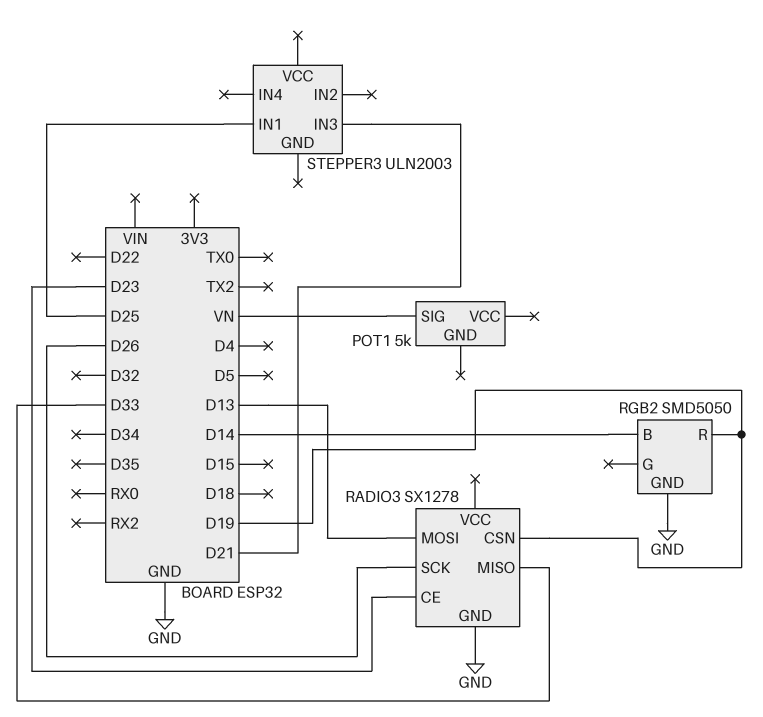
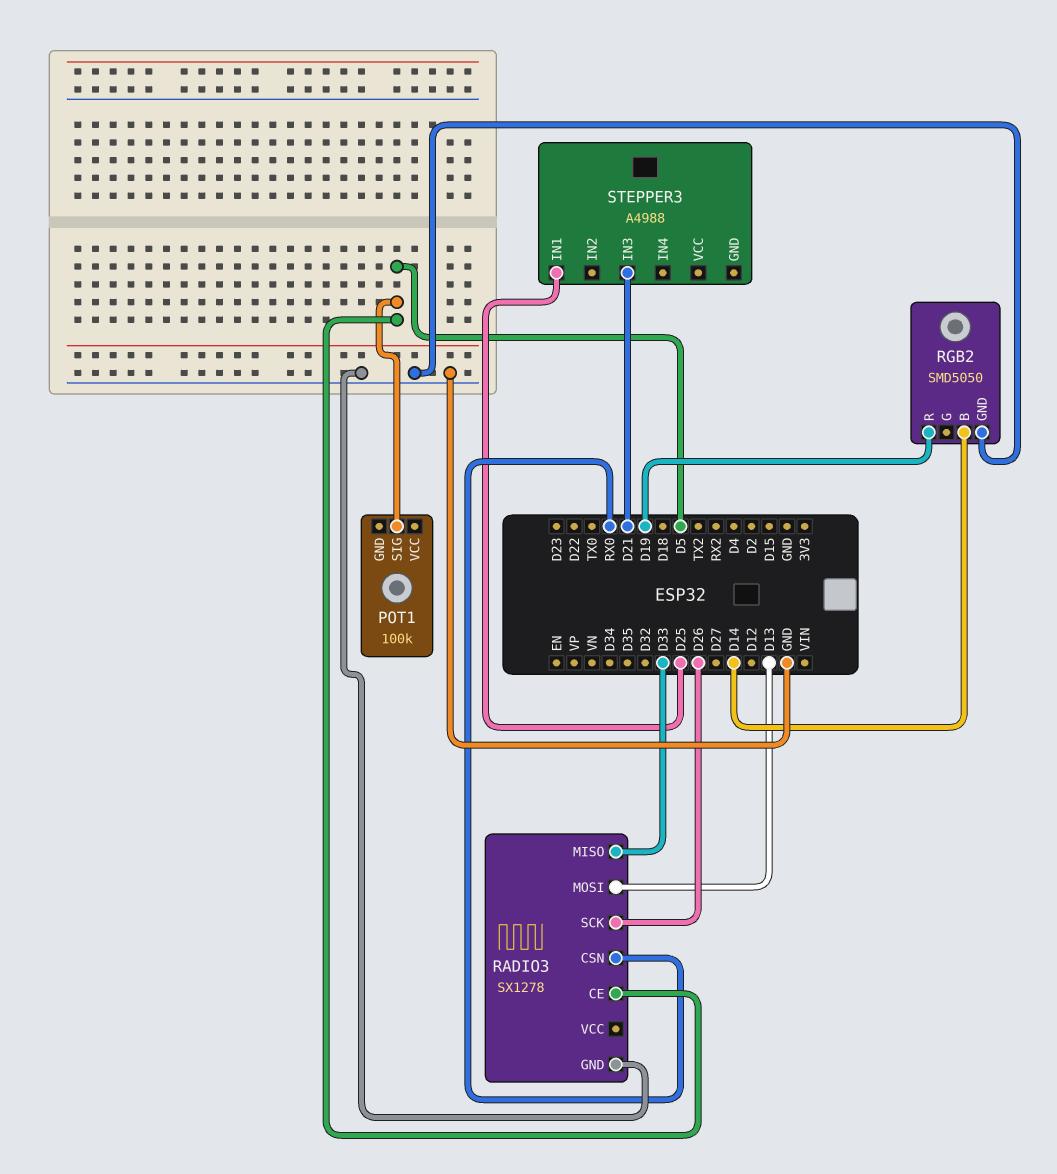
POT1: 5k -> 100k
POT1 pin SIG: VN -> D5
RADIO3 pin CE: D23 -> D5
RADIO3 pin CSN: D19 -> RX0
STEPPER3: ULN2003 -> A4988

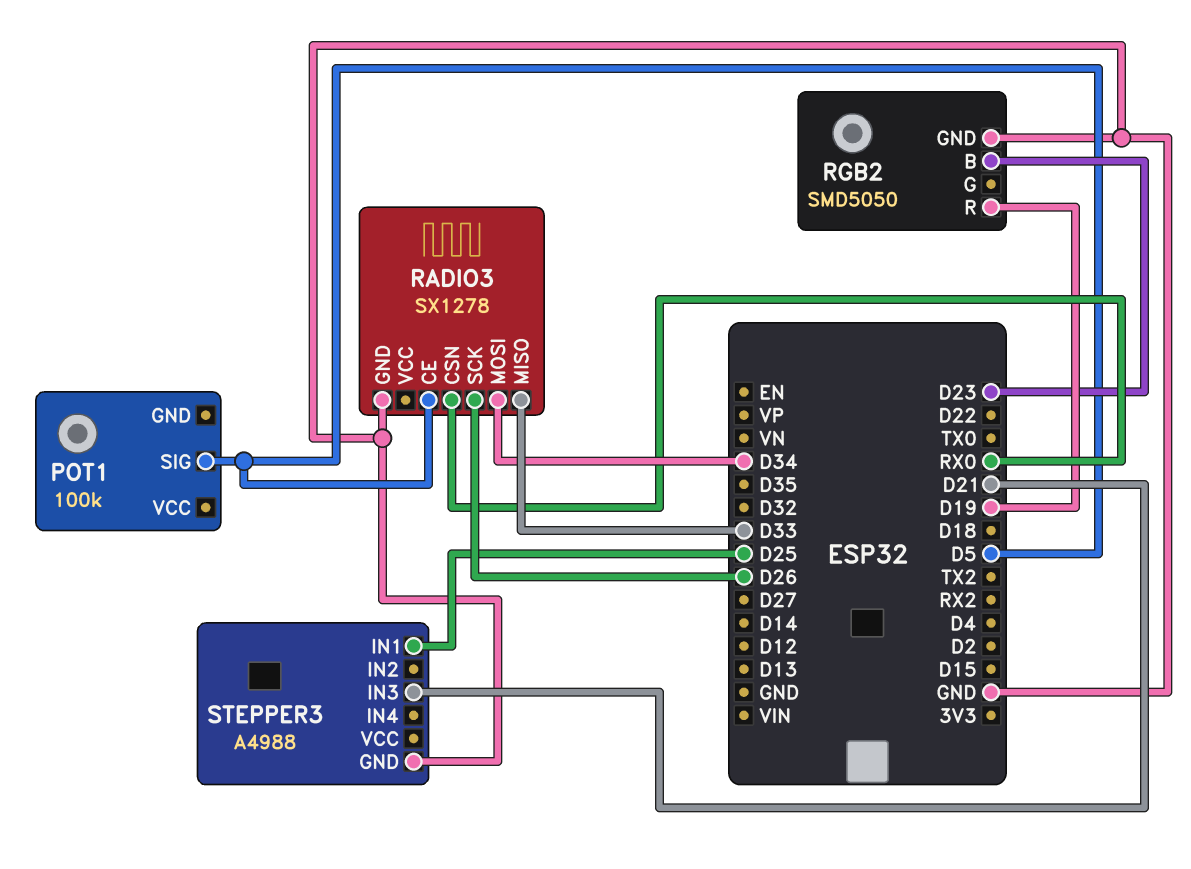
RADIO3 pin MOSI: D13 -> D34
RGB2 pin B: D14 -> D23
STEPPER3 pin GND: none -> GND

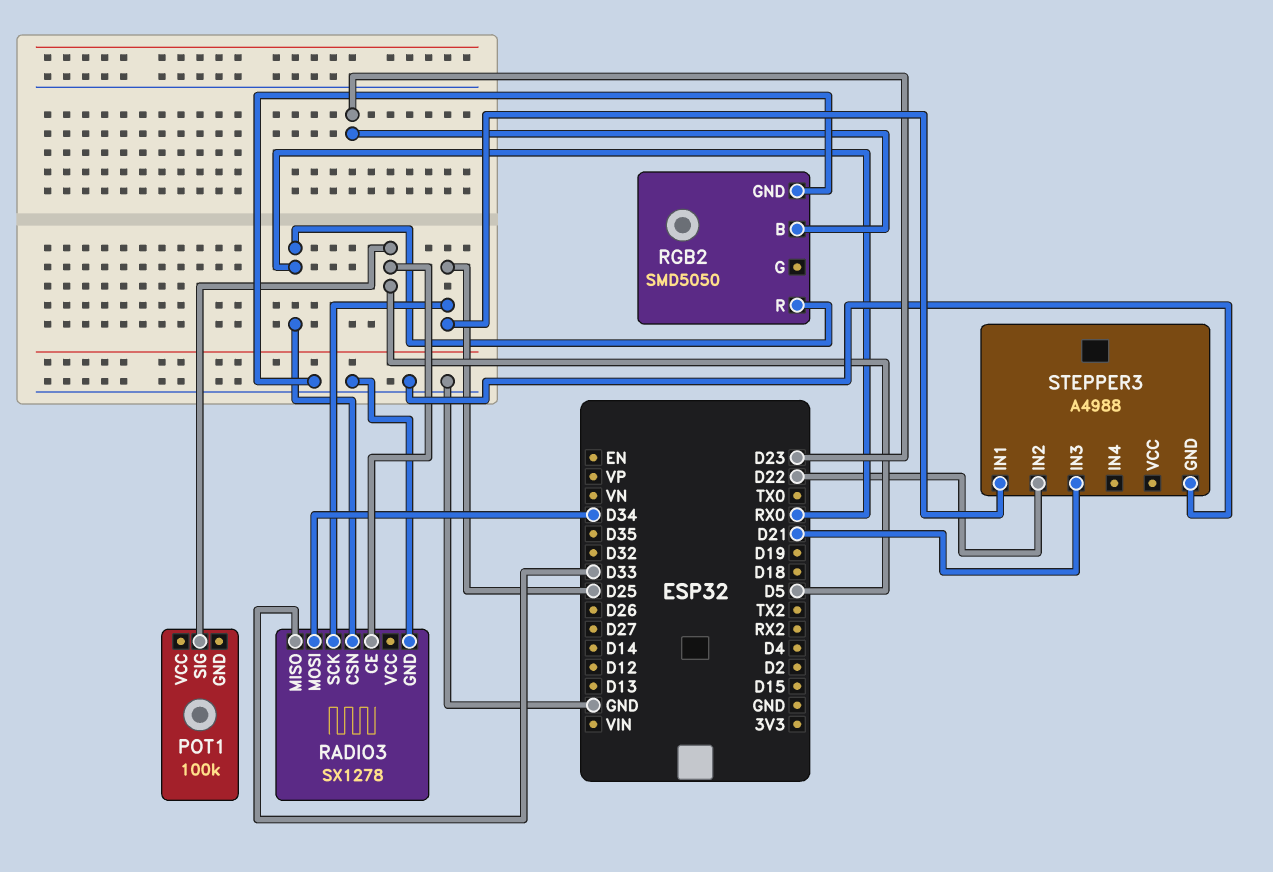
RADIO3 pin SCK: D26 -> D25
RGB2 pin R: D19 -> RX0
STEPPER3 pin IN2: none -> D22

